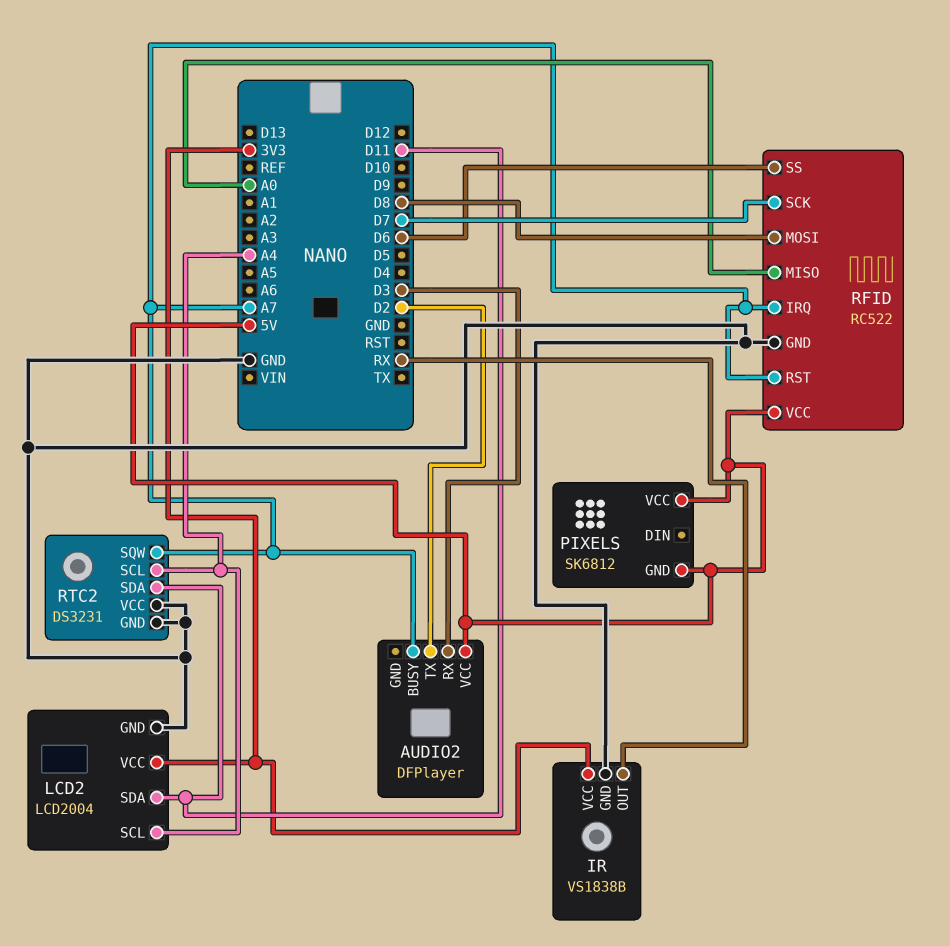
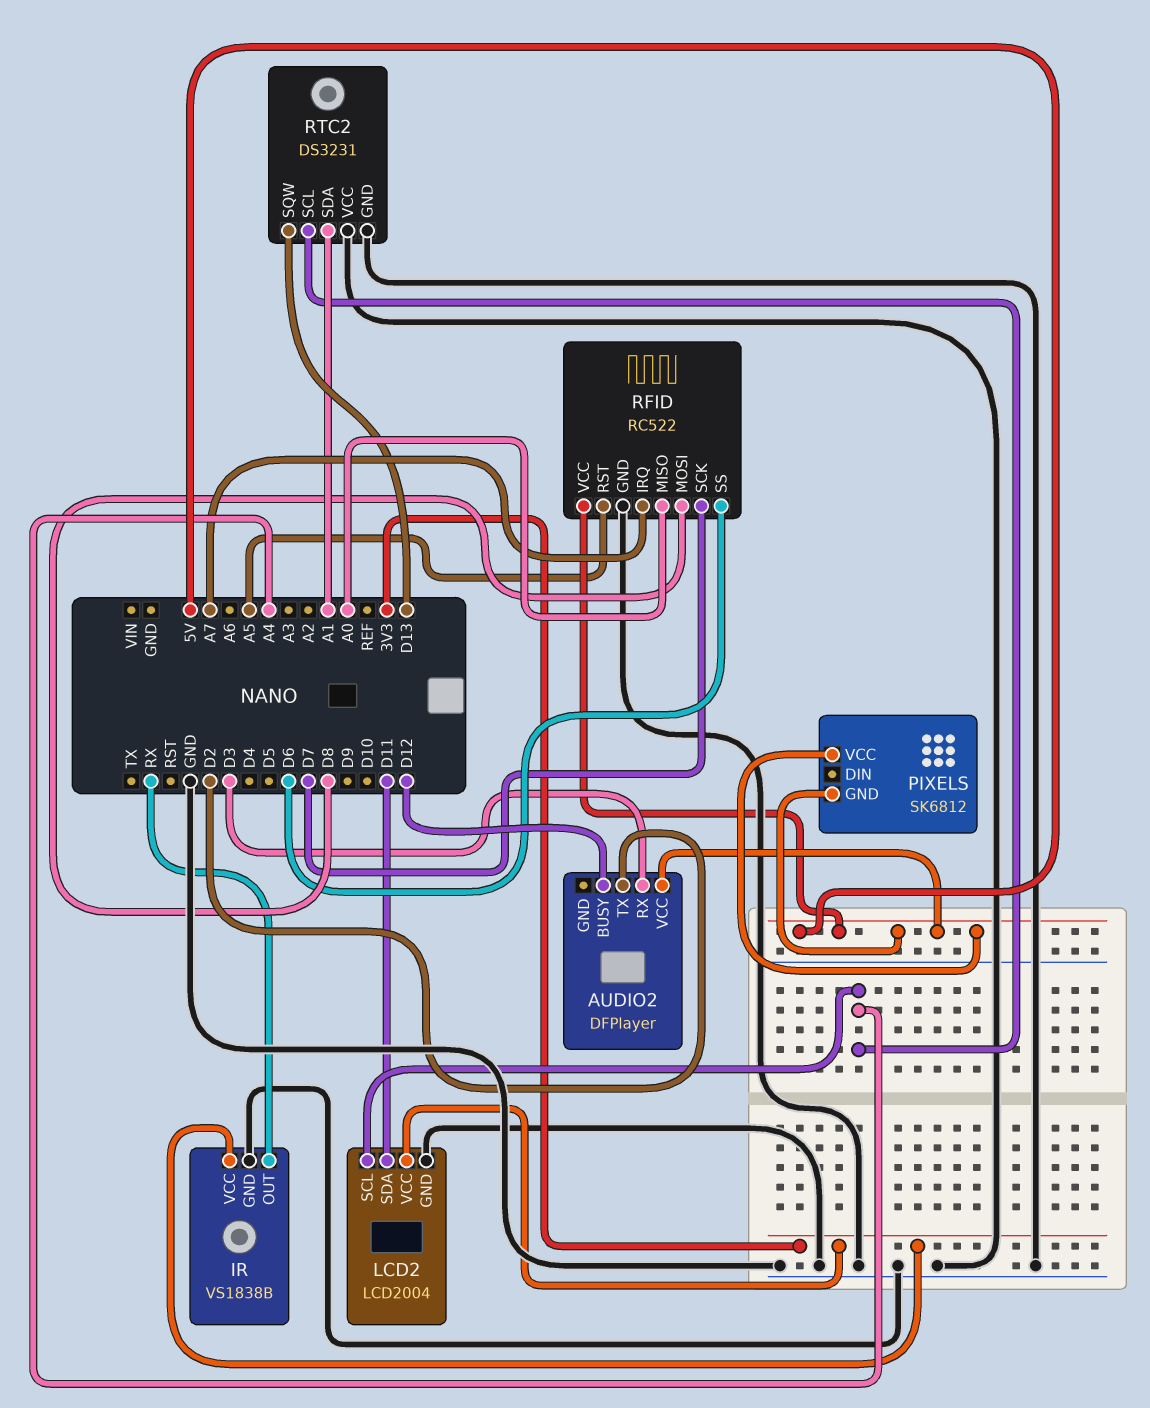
AUDIO2 pin BUSY: A7 -> D12
RFID pin RST: A7 -> A5
RTC2 pin SDA: D11 -> A1
RTC2 pin SQW: A7 -> D13

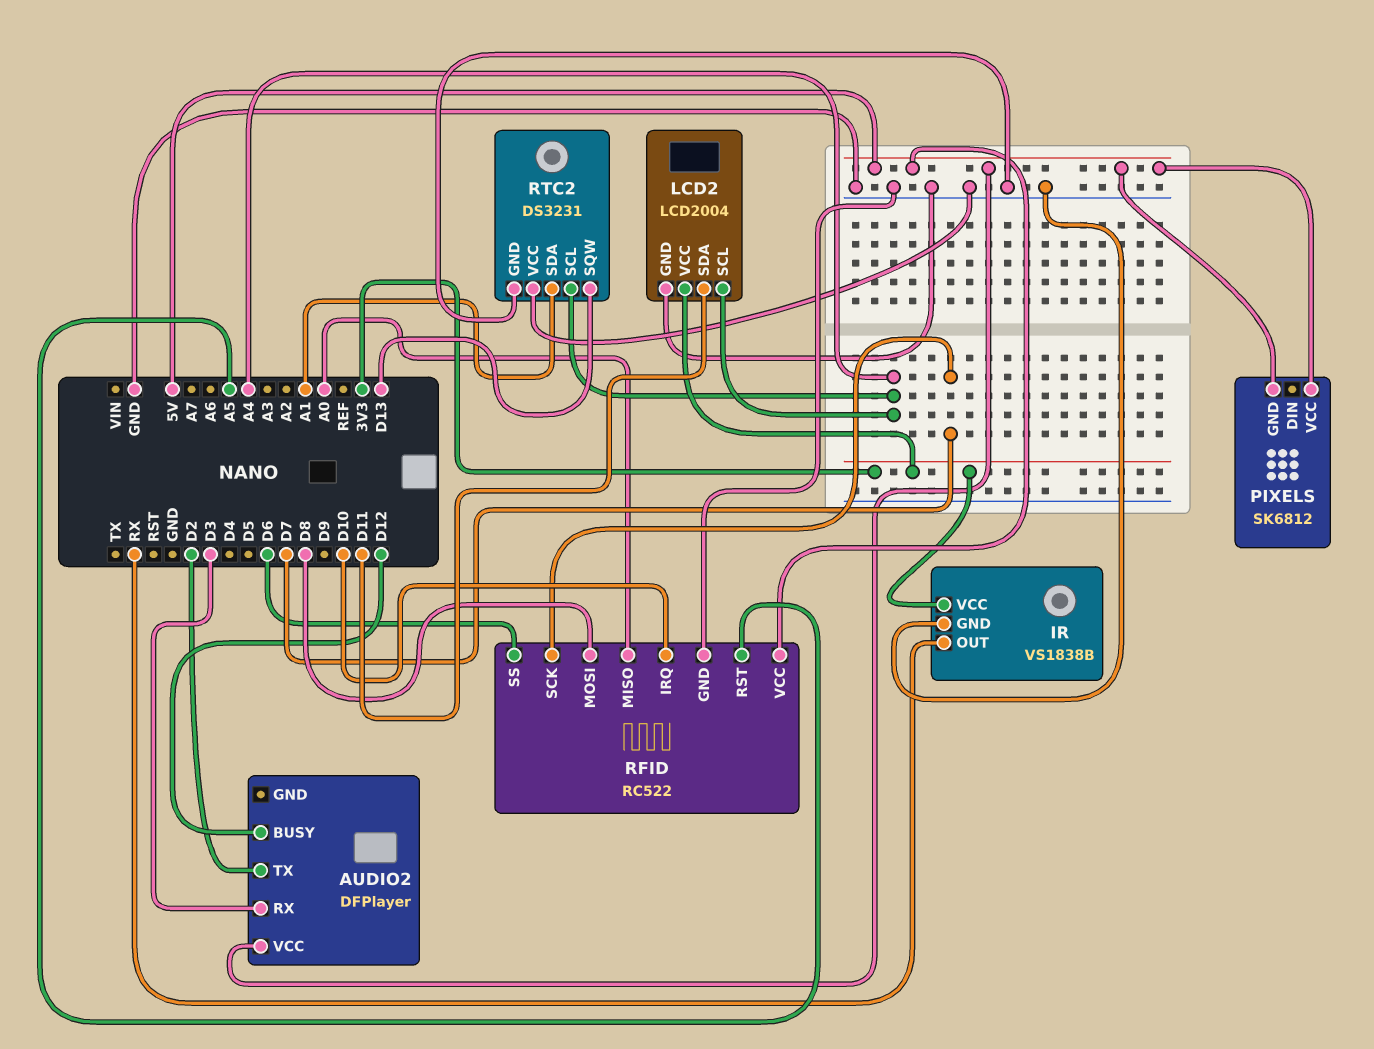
RFID pin IRQ: A7 -> D10

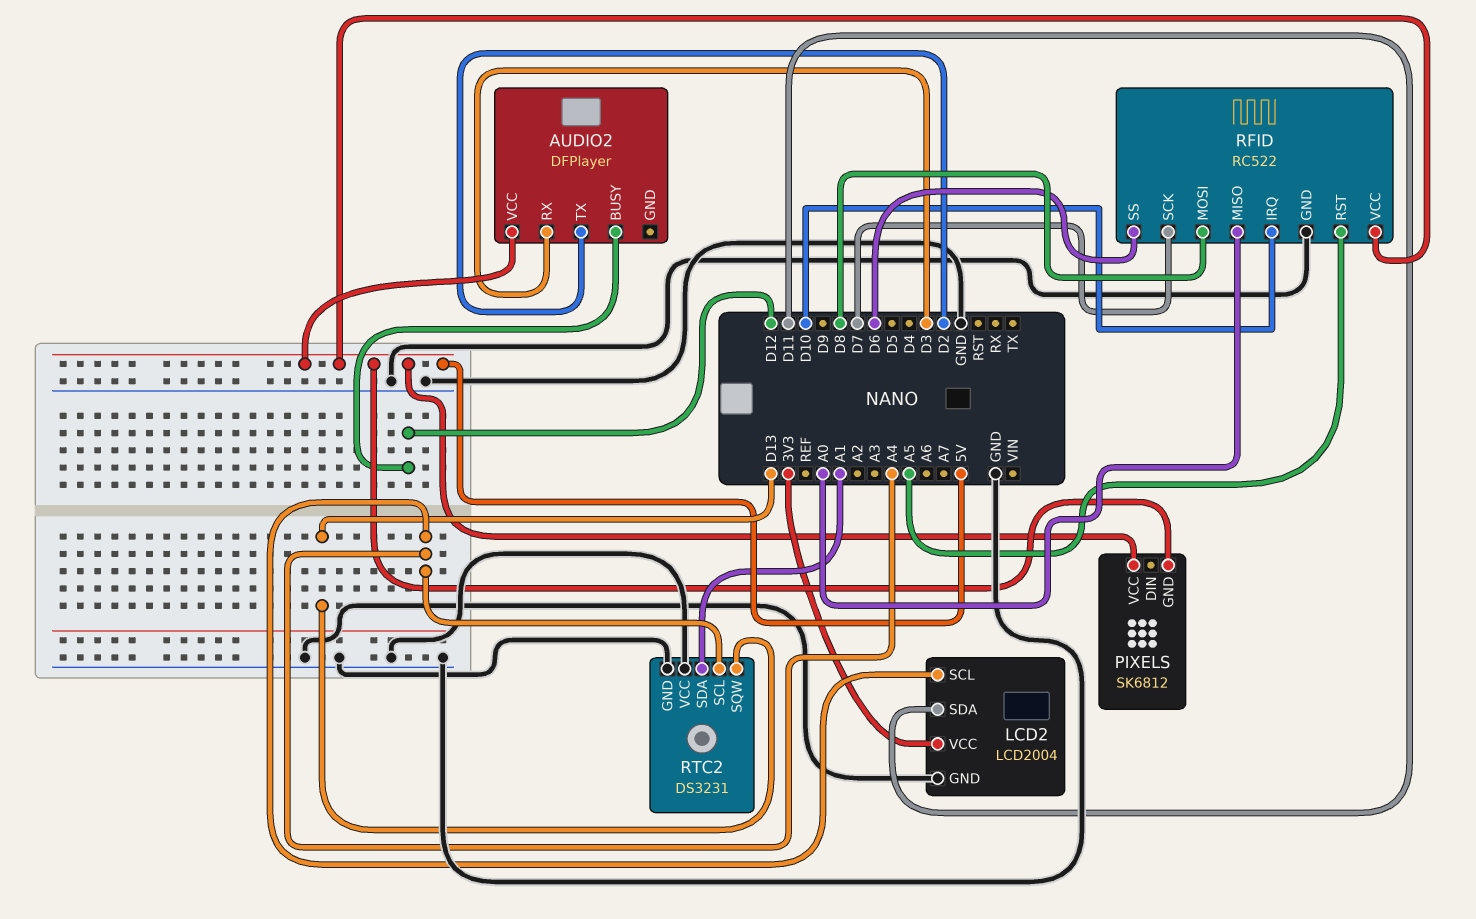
IR: VS1838B -> none
IR pin GND: GND -> none
IR pin OUT: RX -> none
IR pin VCC: 3V3 -> none

